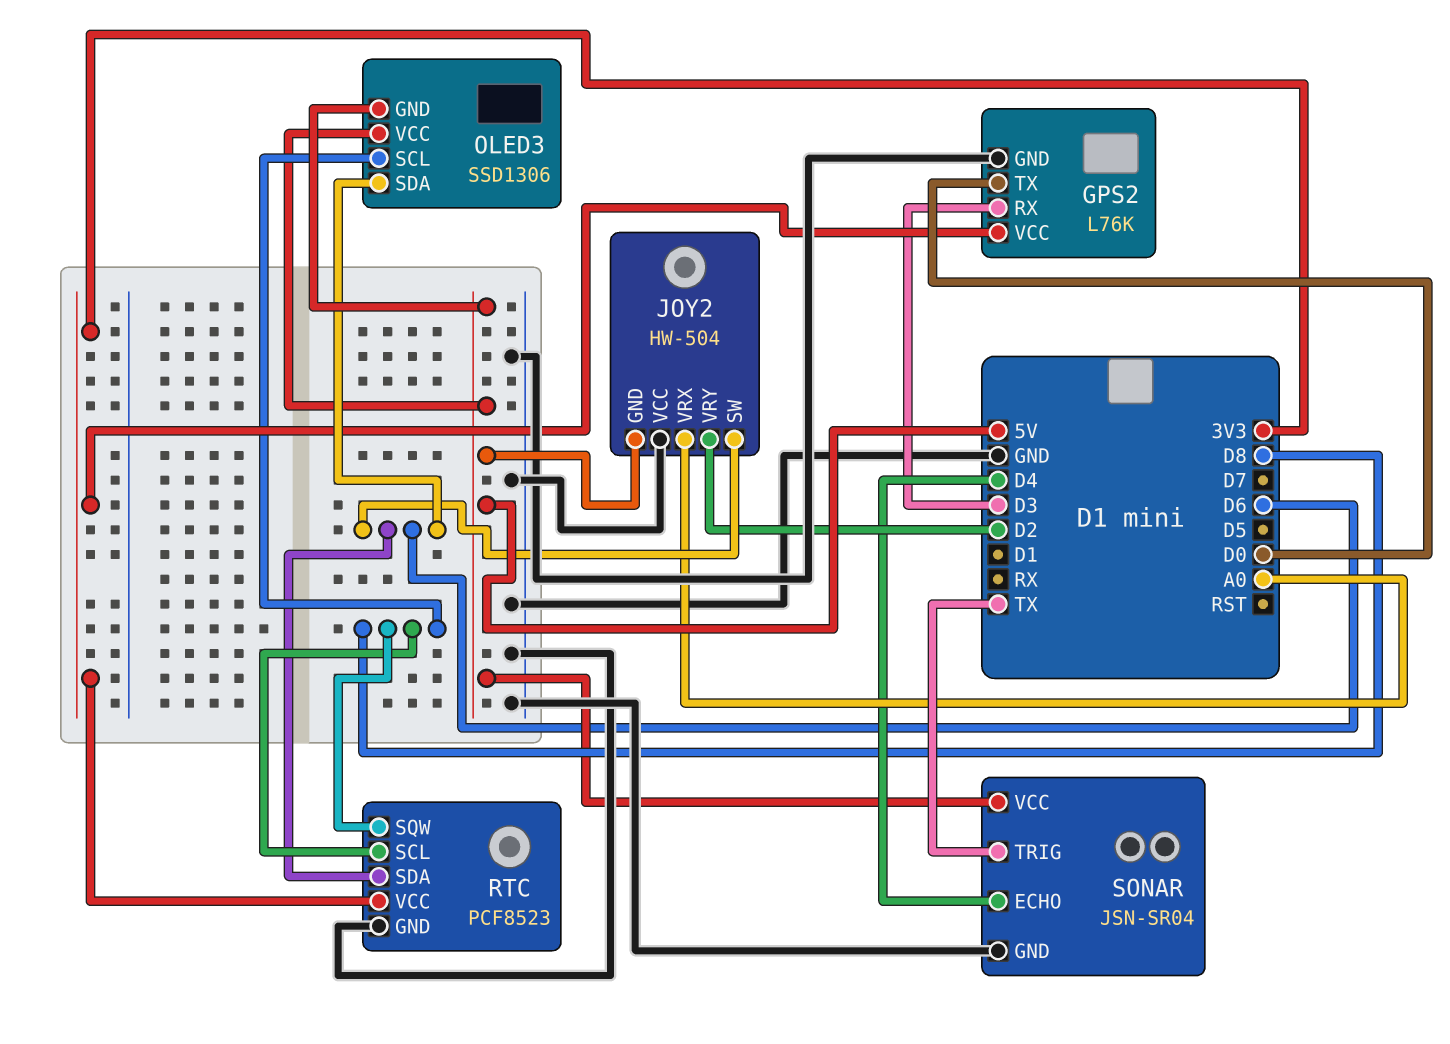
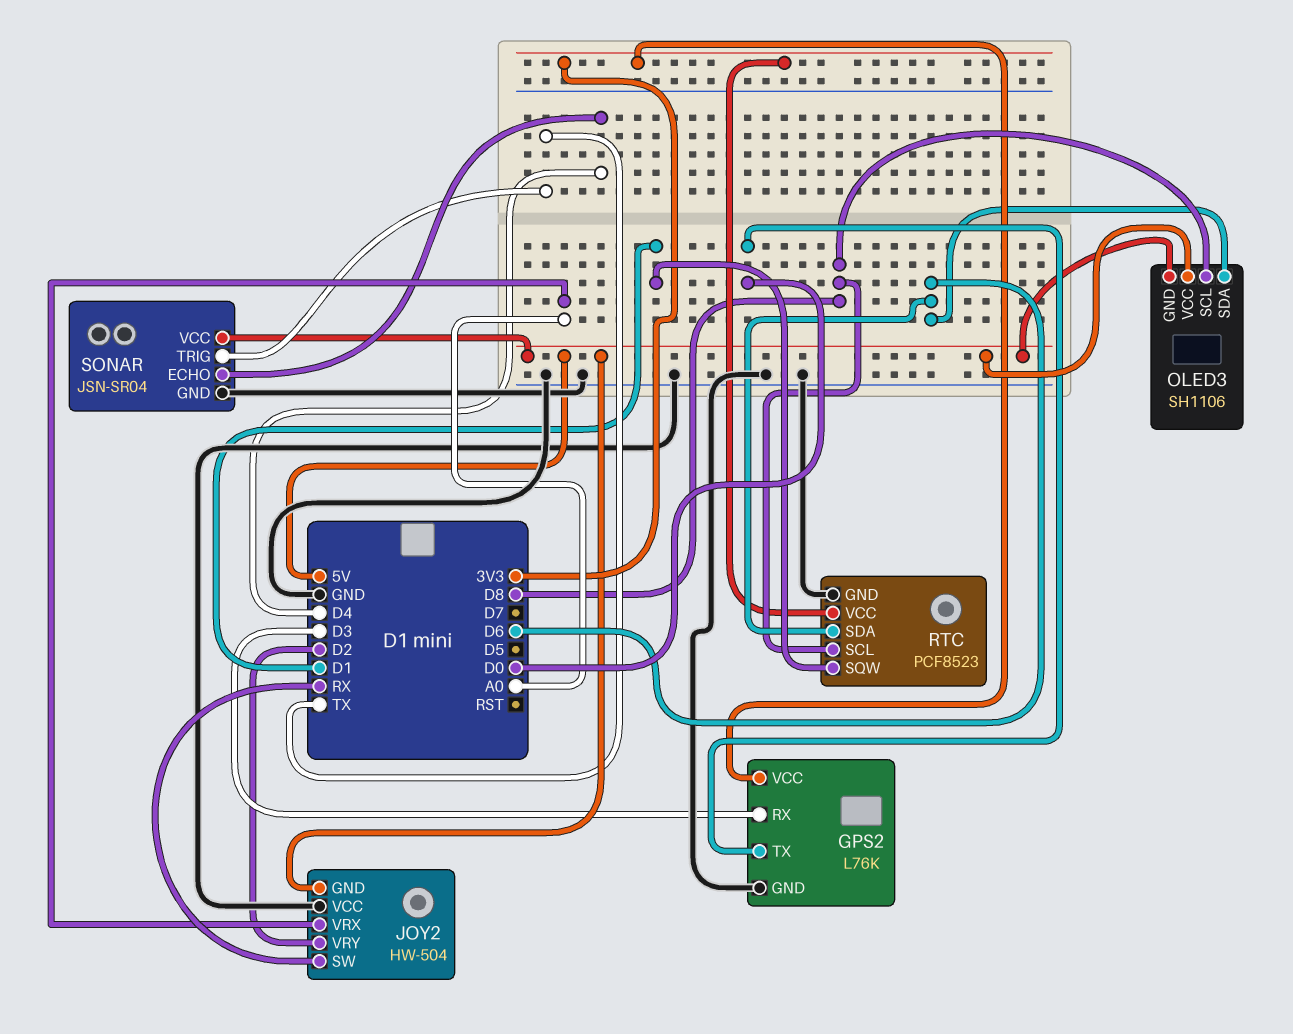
JOY2 pin SW: D6 -> RX
OLED3: SSD1306 -> SH1106
RTC pin SQW: D8 -> D1

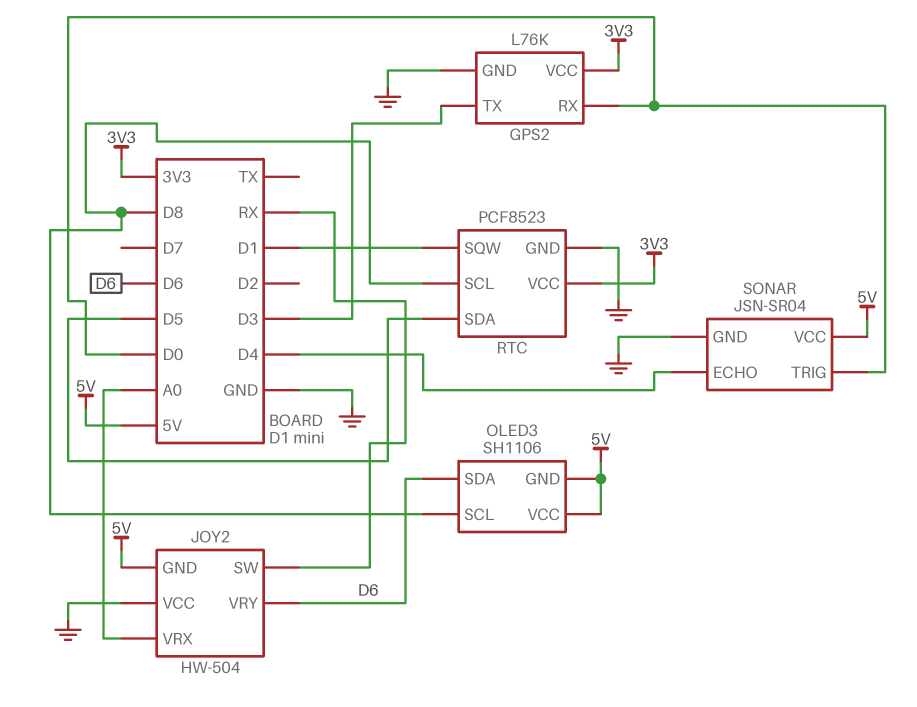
GPS2 pin RX: D3 -> D0
GPS2 pin TX: D0 -> D3
JOY2 pin VRY: D2 -> D6
RTC pin SDA: D6 -> D5
SONAR pin TRIG: TX -> D0

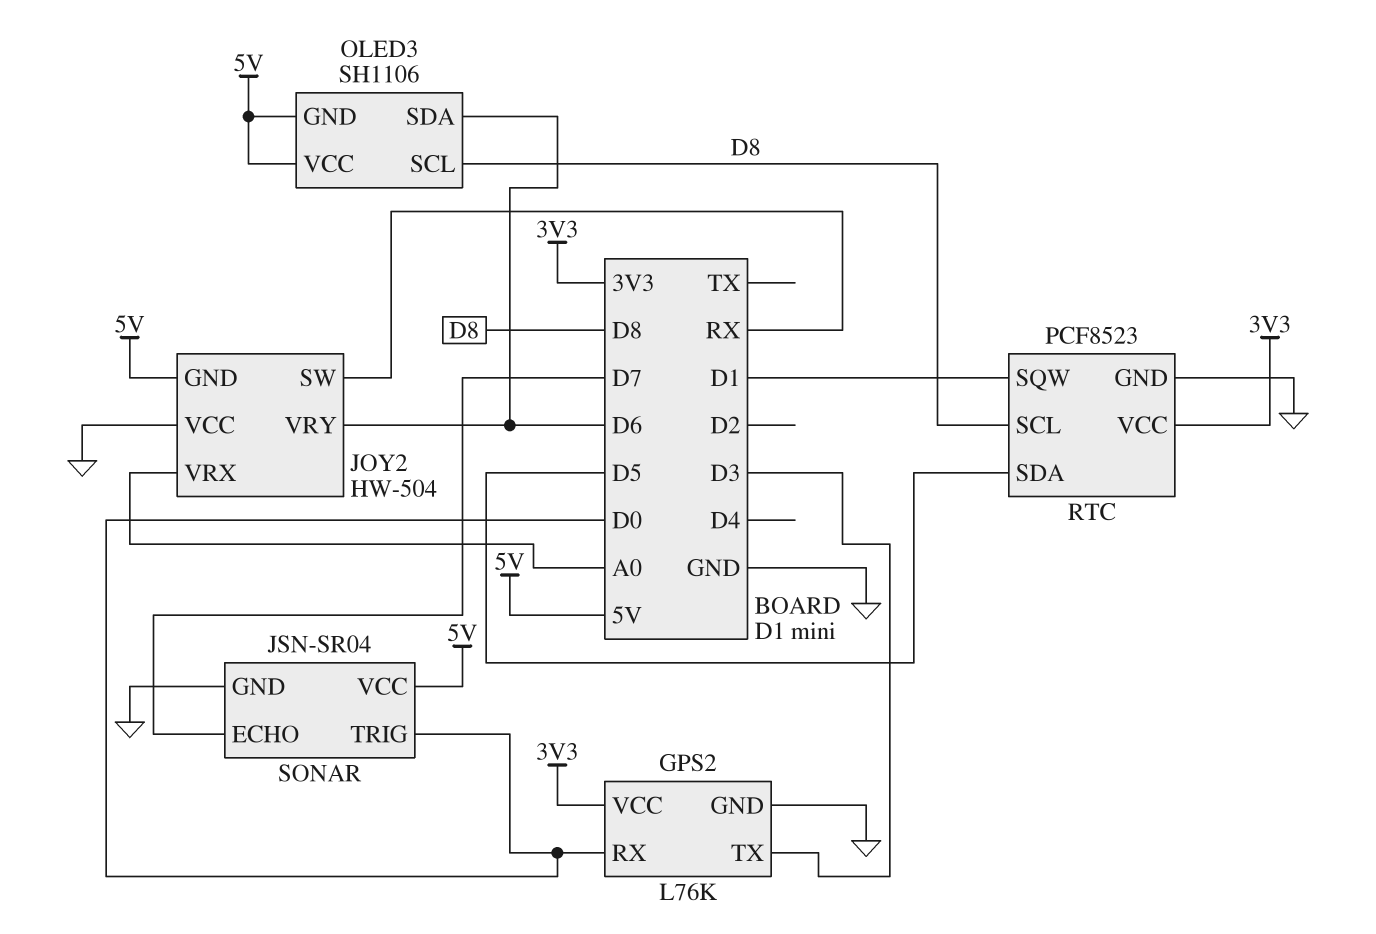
SONAR pin ECHO: D4 -> D7

